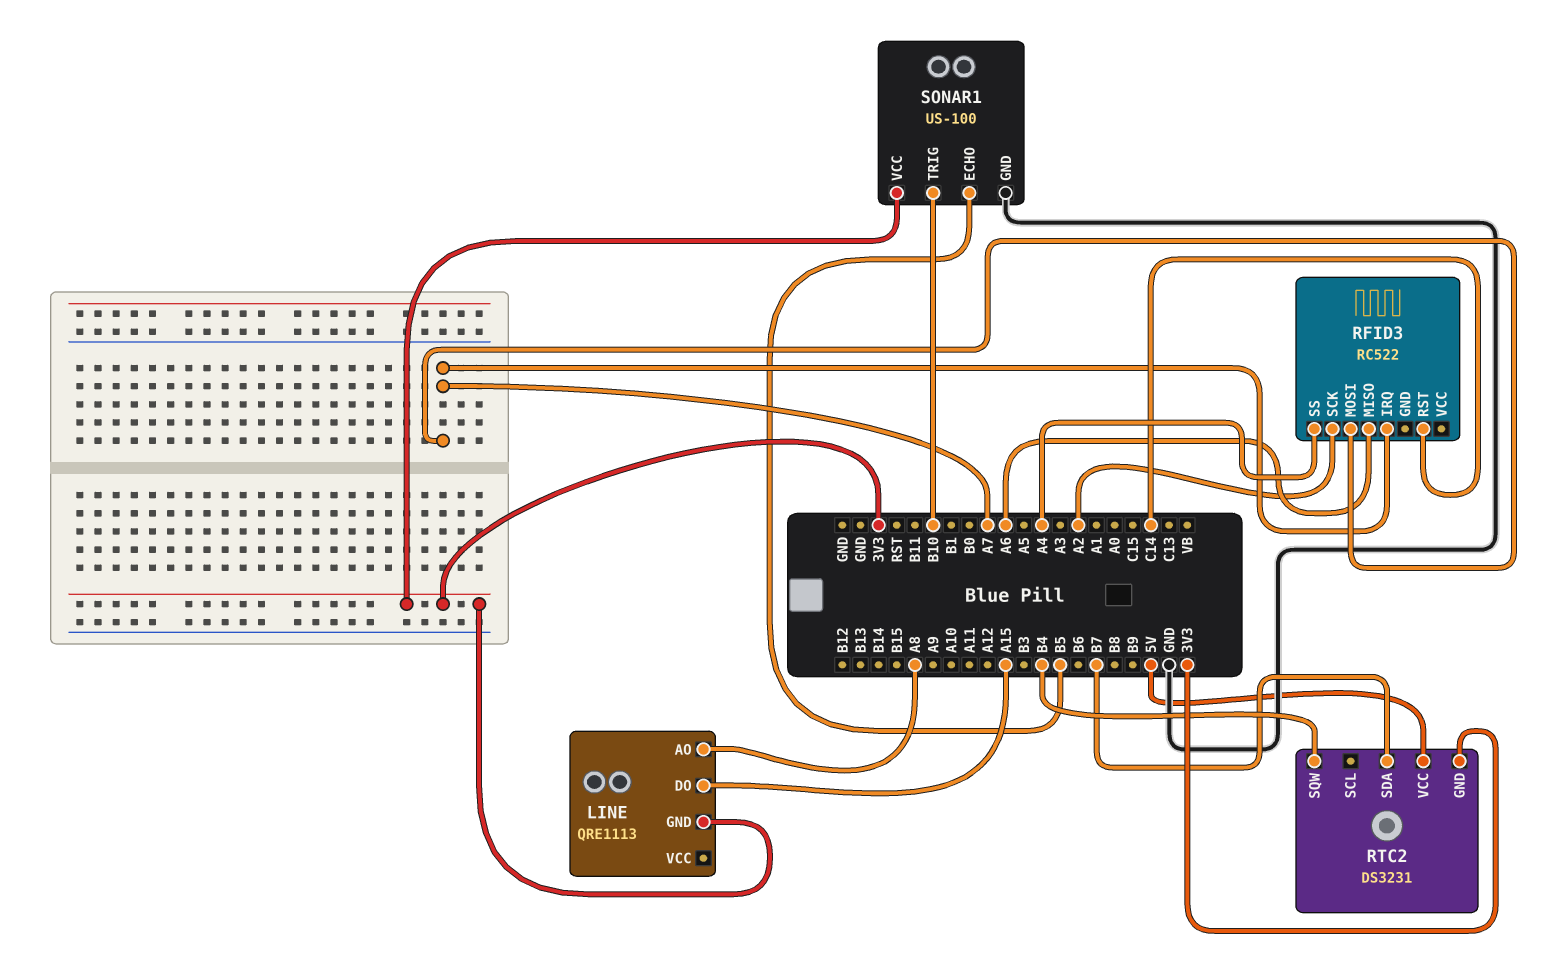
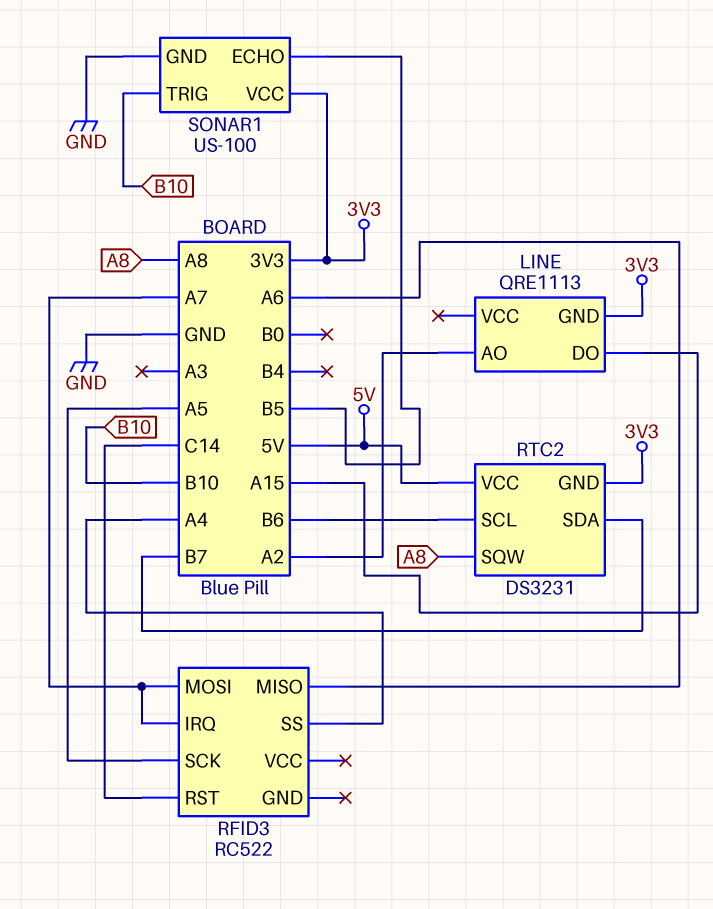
LINE pin AO: A8 -> A2
RFID3 pin SCK: A2 -> A5
RTC2 pin SCL: none -> B6
RTC2 pin SQW: B4 -> A8

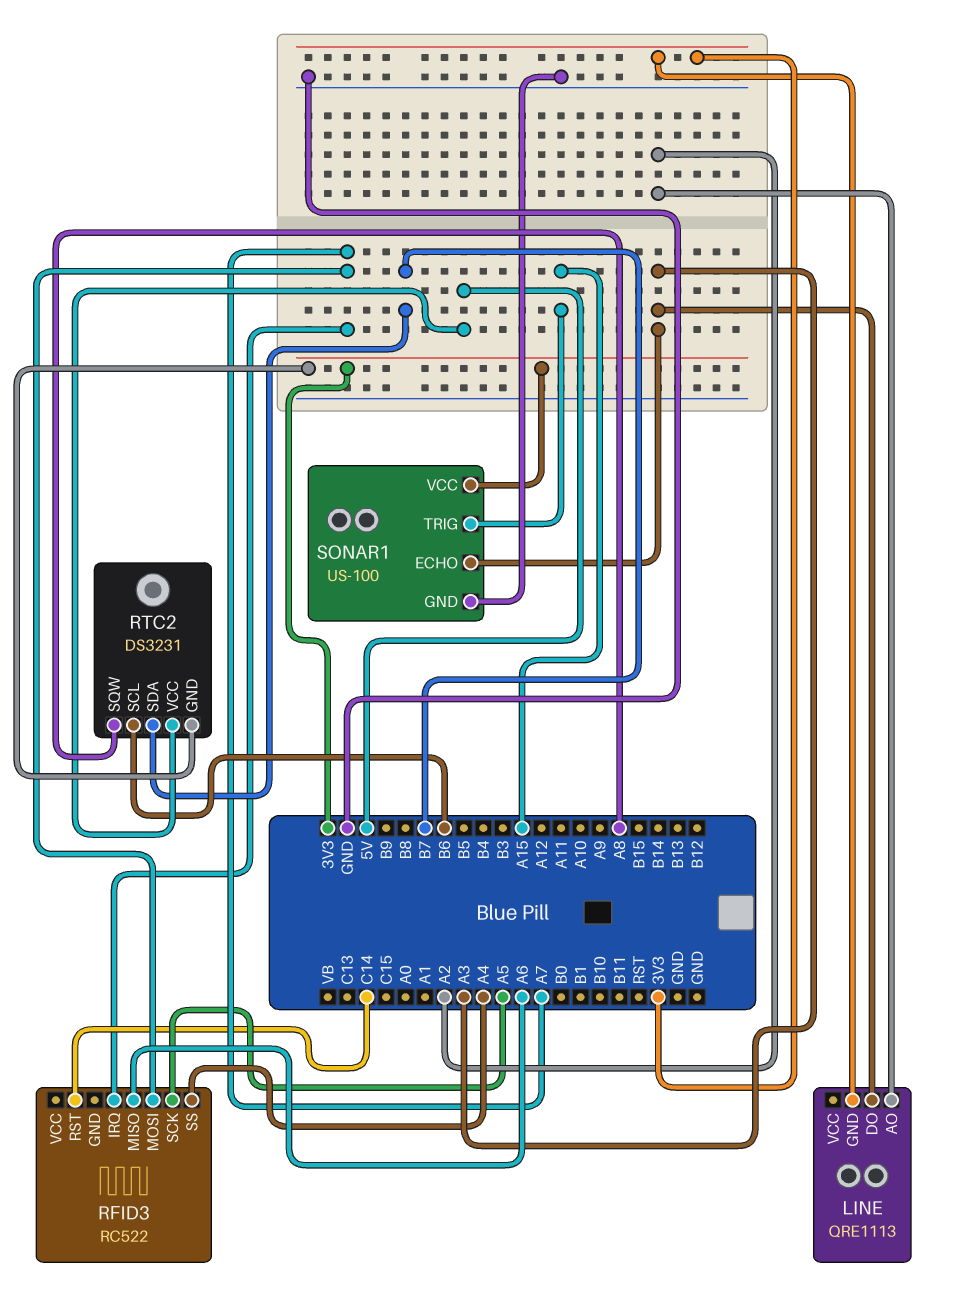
LINE pin DO: A15 -> A3
SONAR1 pin ECHO: B5 -> A3
SONAR1 pin TRIG: B10 -> A15

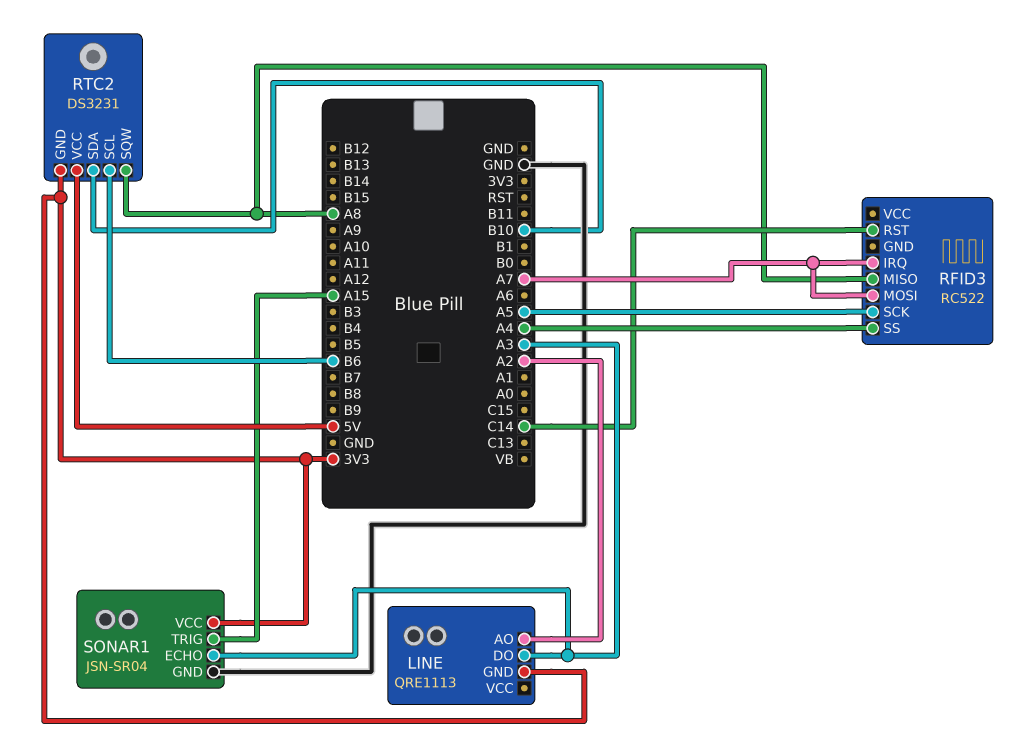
RFID3 pin MISO: A6 -> A8
RTC2 pin SDA: B7 -> B10
SONAR1: US-100 -> JSN-SR04

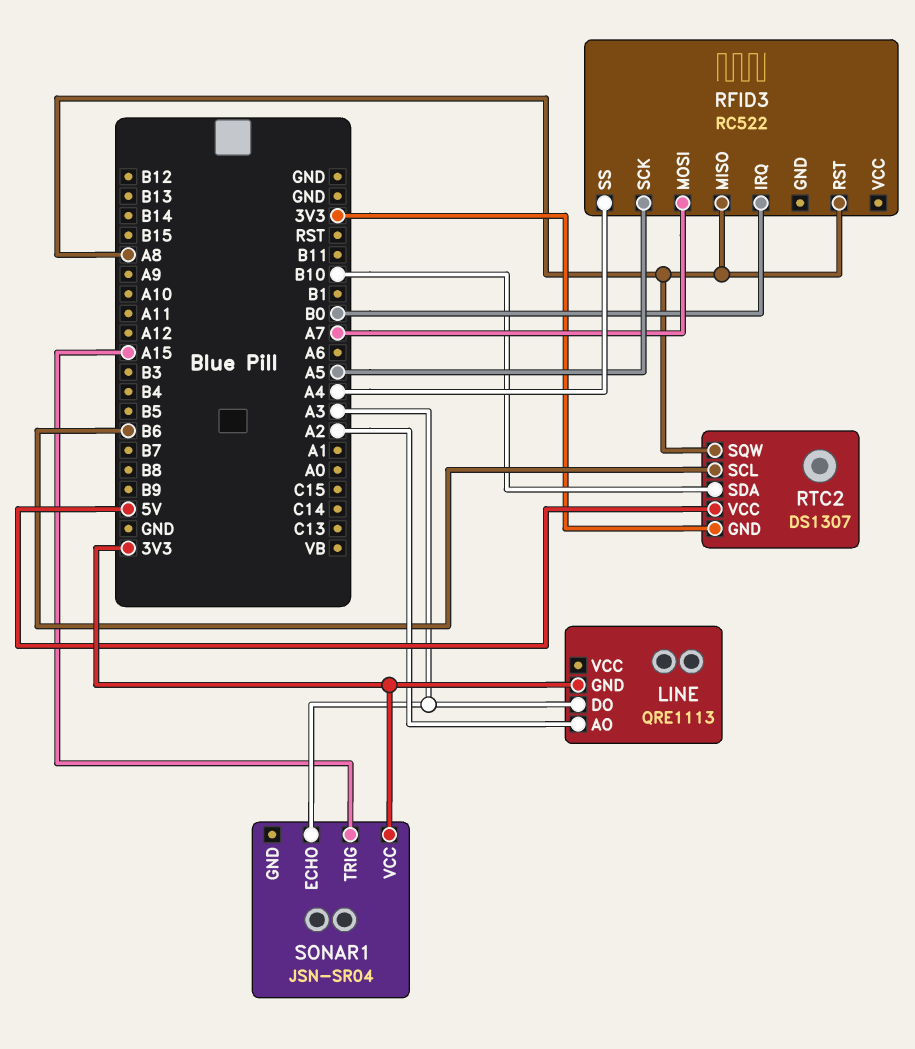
RFID3 pin IRQ: A7 -> B0
RFID3 pin RST: C14 -> A8
RTC2: DS3231 -> DS1307
SONAR1 pin GND: GND -> none

